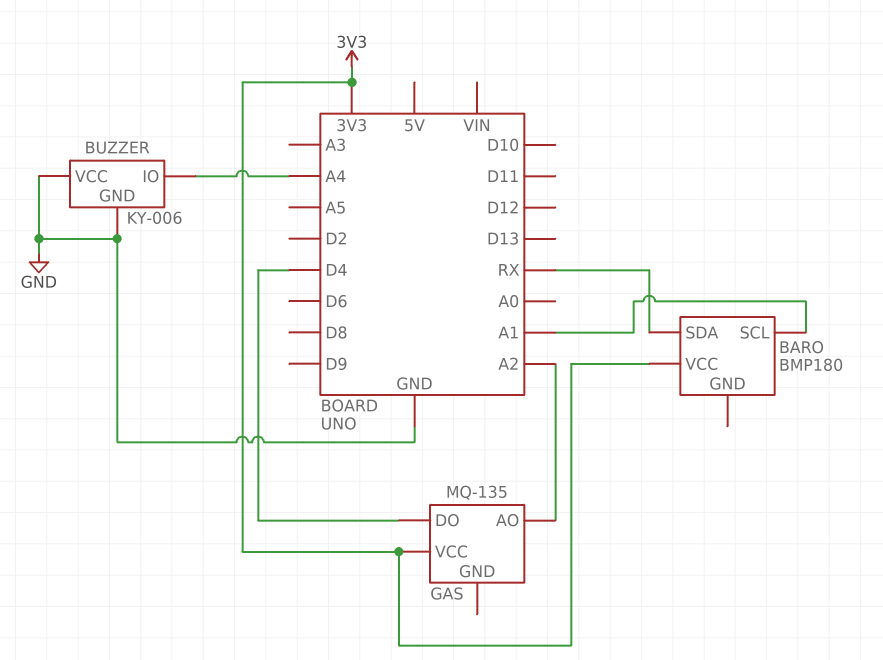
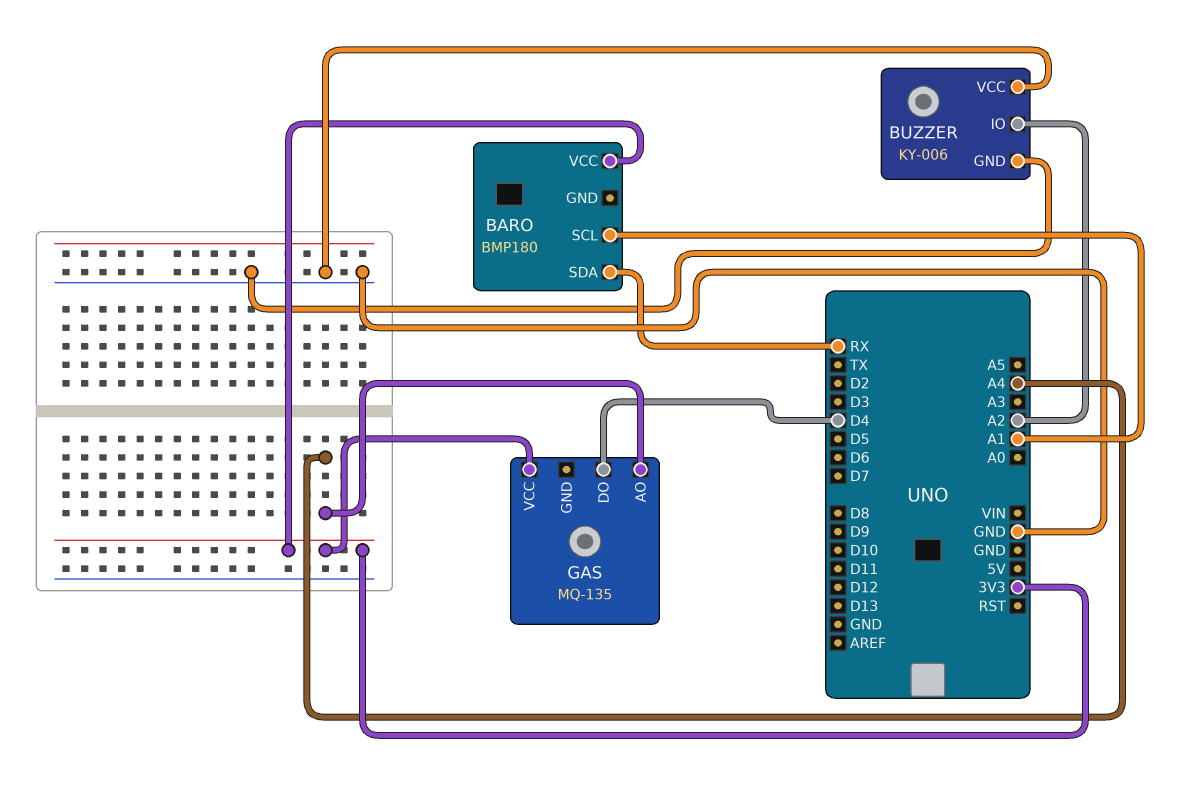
BUZZER pin IO: A4 -> A2
GAS pin AO: A2 -> A4

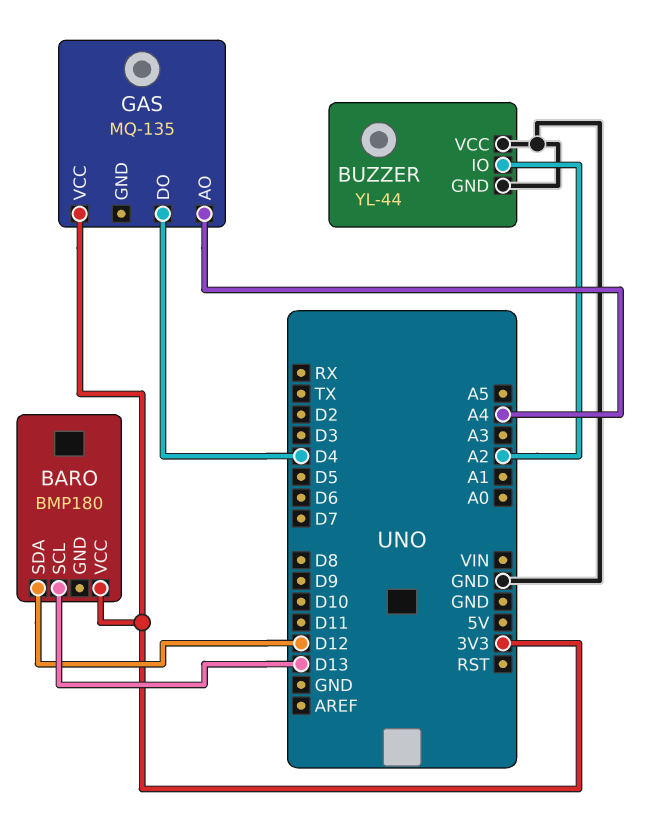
BARO pin SCL: A1 -> D13
BARO pin SDA: RX -> D12
BUZZER: KY-006 -> YL-44

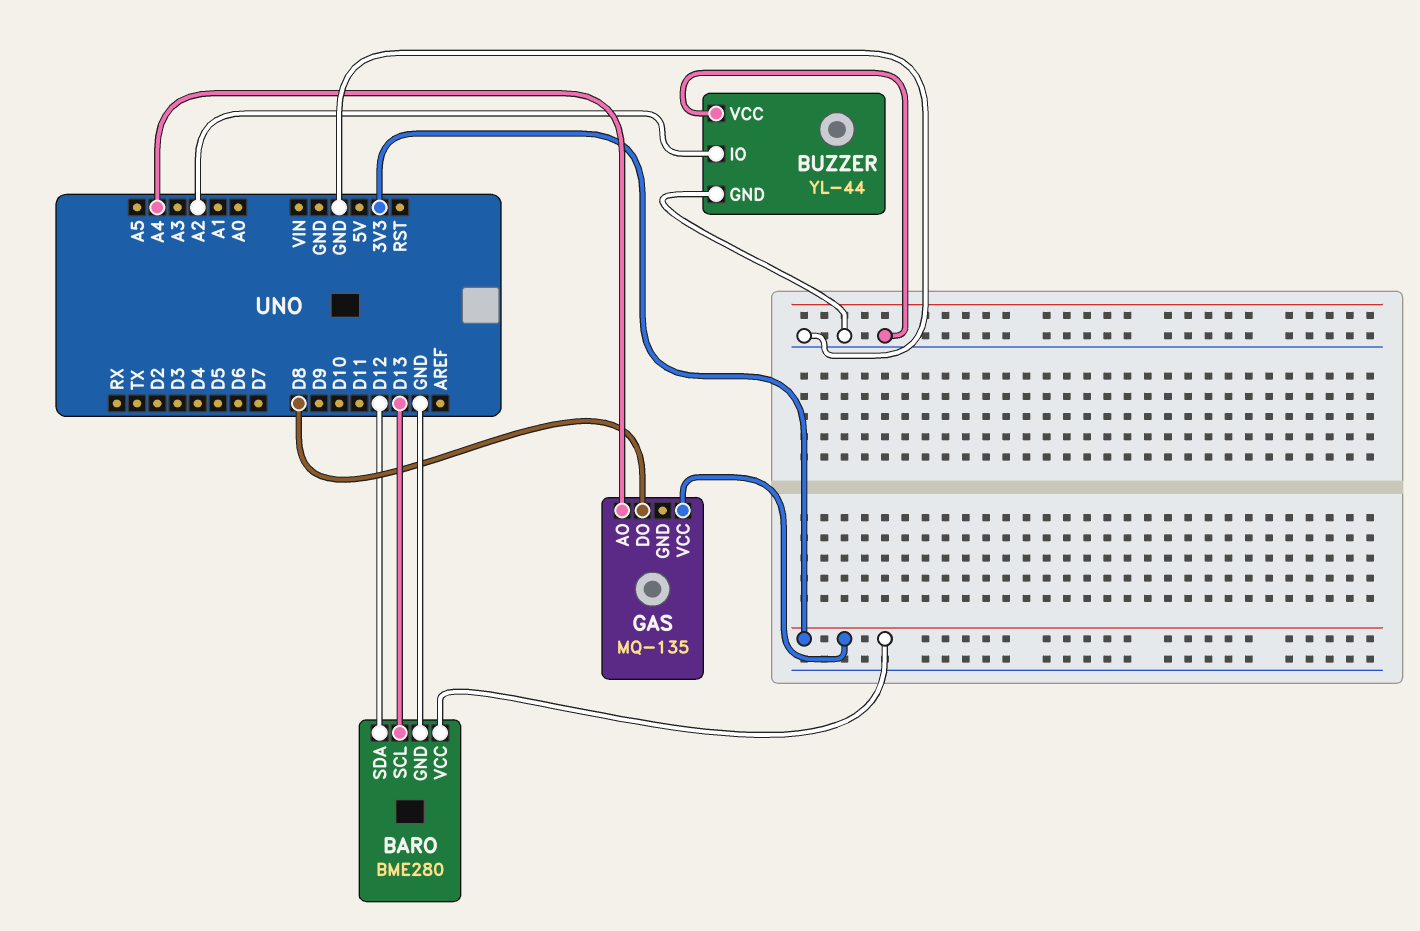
BARO: BMP180 -> BME280
BARO pin GND: none -> GND
GAS pin DO: D4 -> D8

